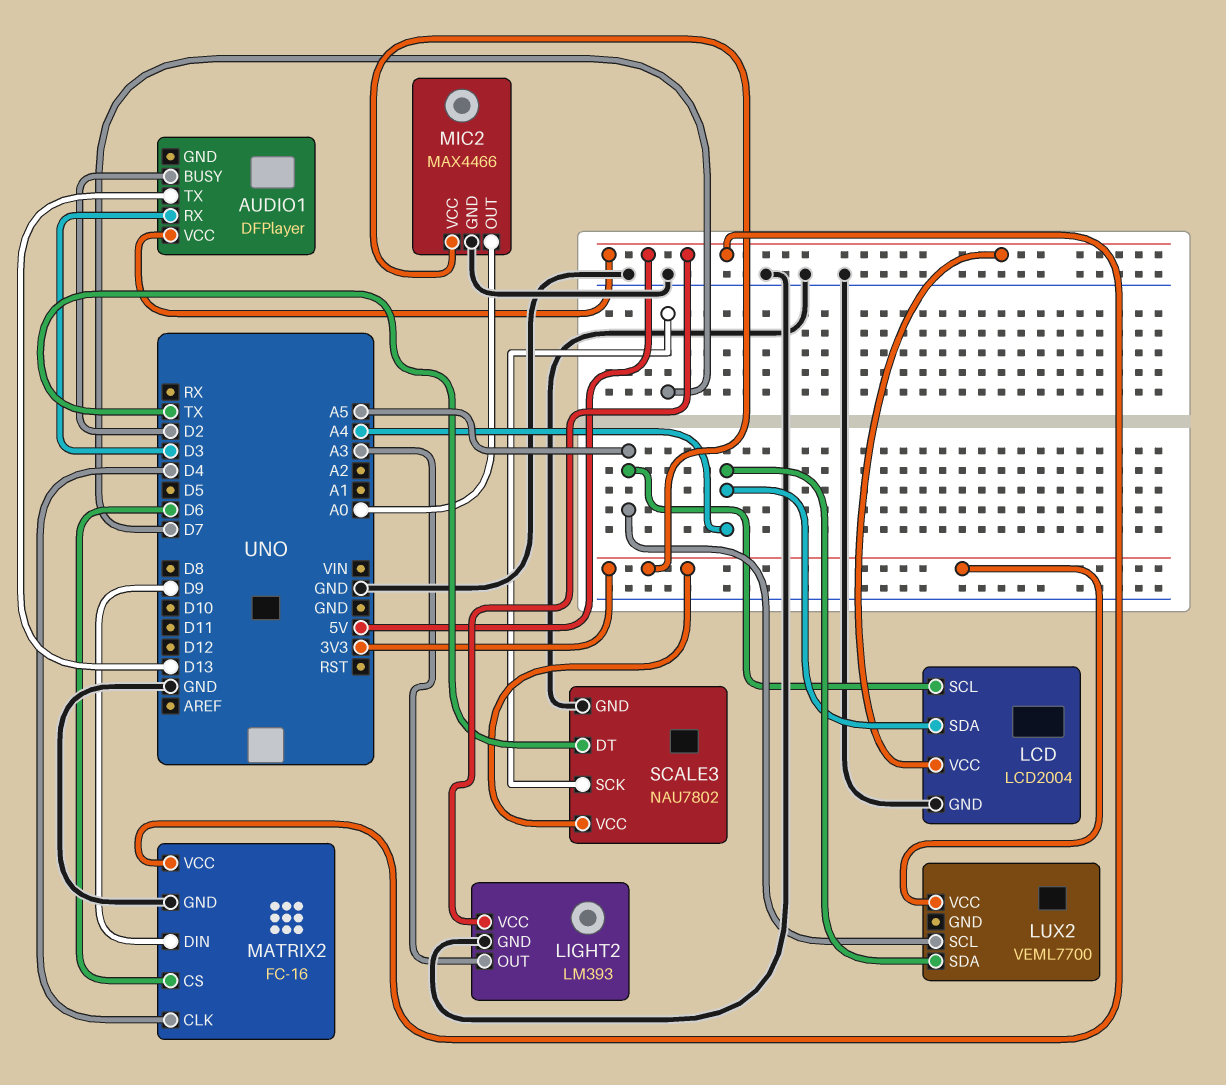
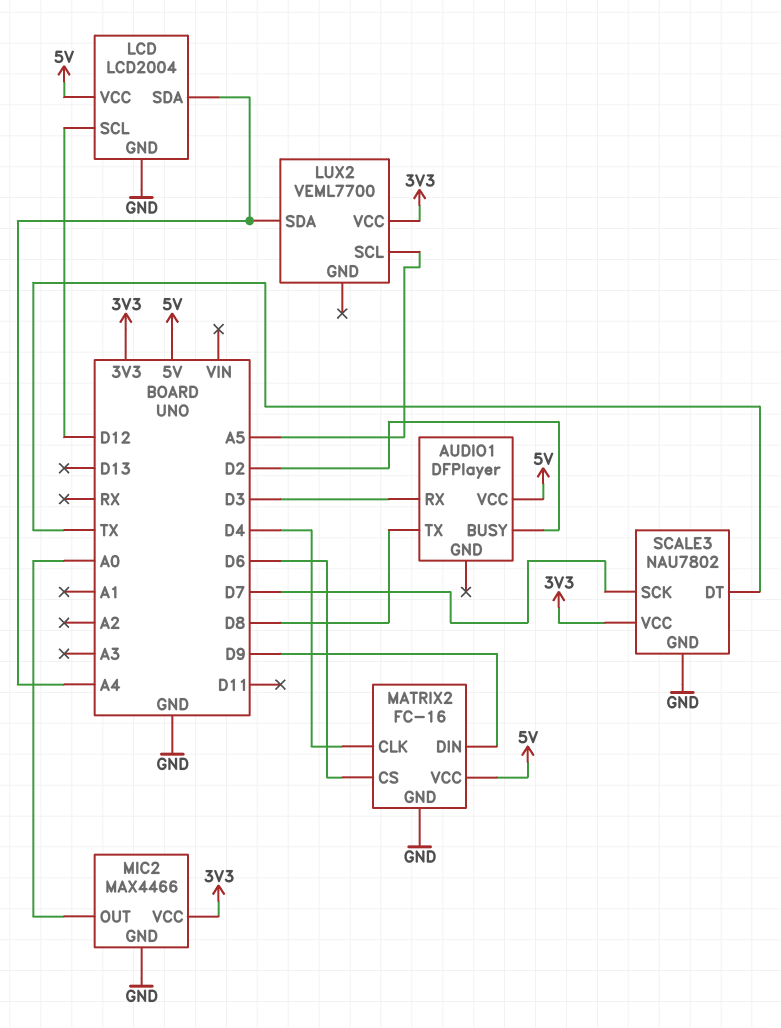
AUDIO1 pin TX: D13 -> D8
LCD pin SCL: A5 -> D12
LIGHT2: LM393 -> none
LIGHT2 pin GND: GND -> none
LIGHT2 pin OUT: A3 -> none
LIGHT2 pin VCC: 5V -> none

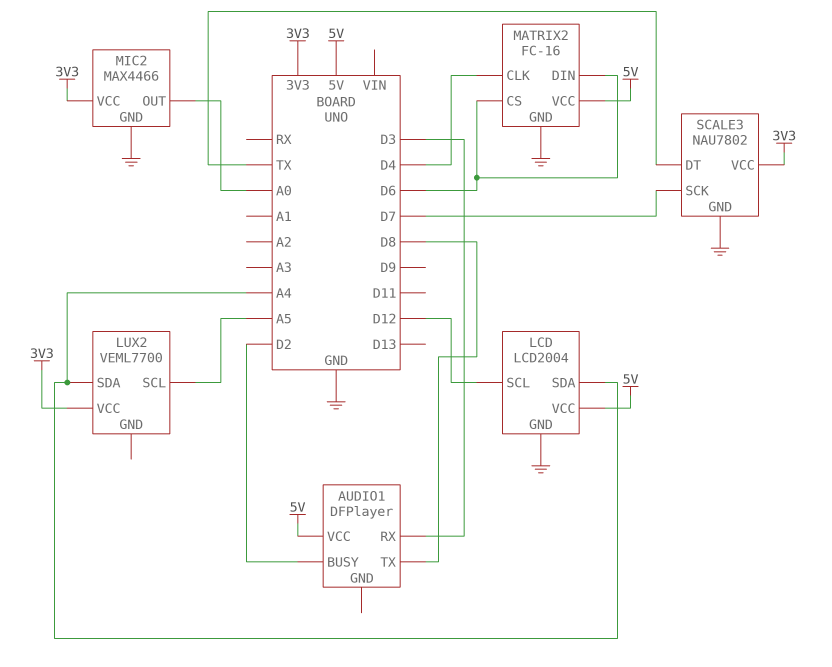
MATRIX2 pin DIN: D9 -> D6

